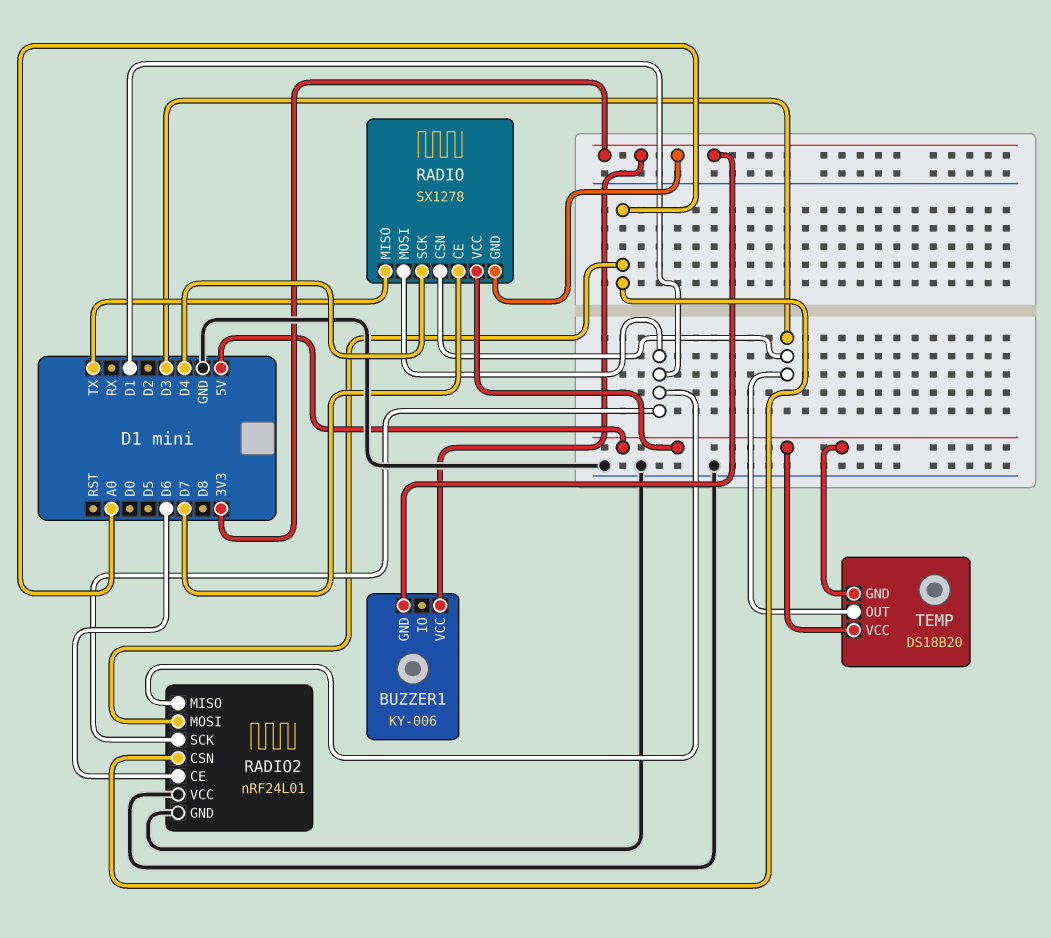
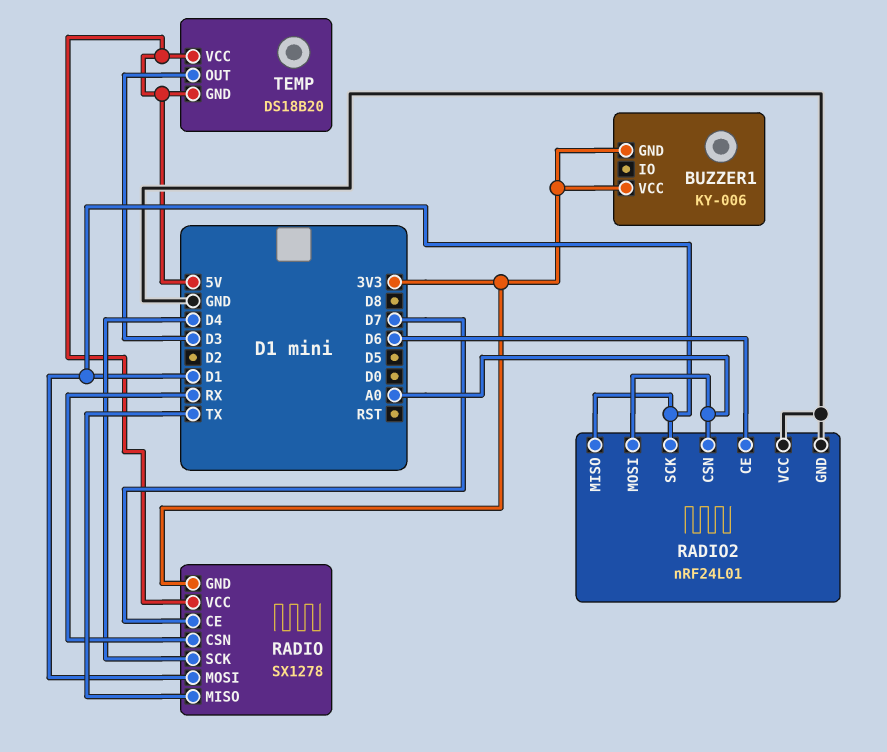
RADIO pin CSN: D3 -> RX

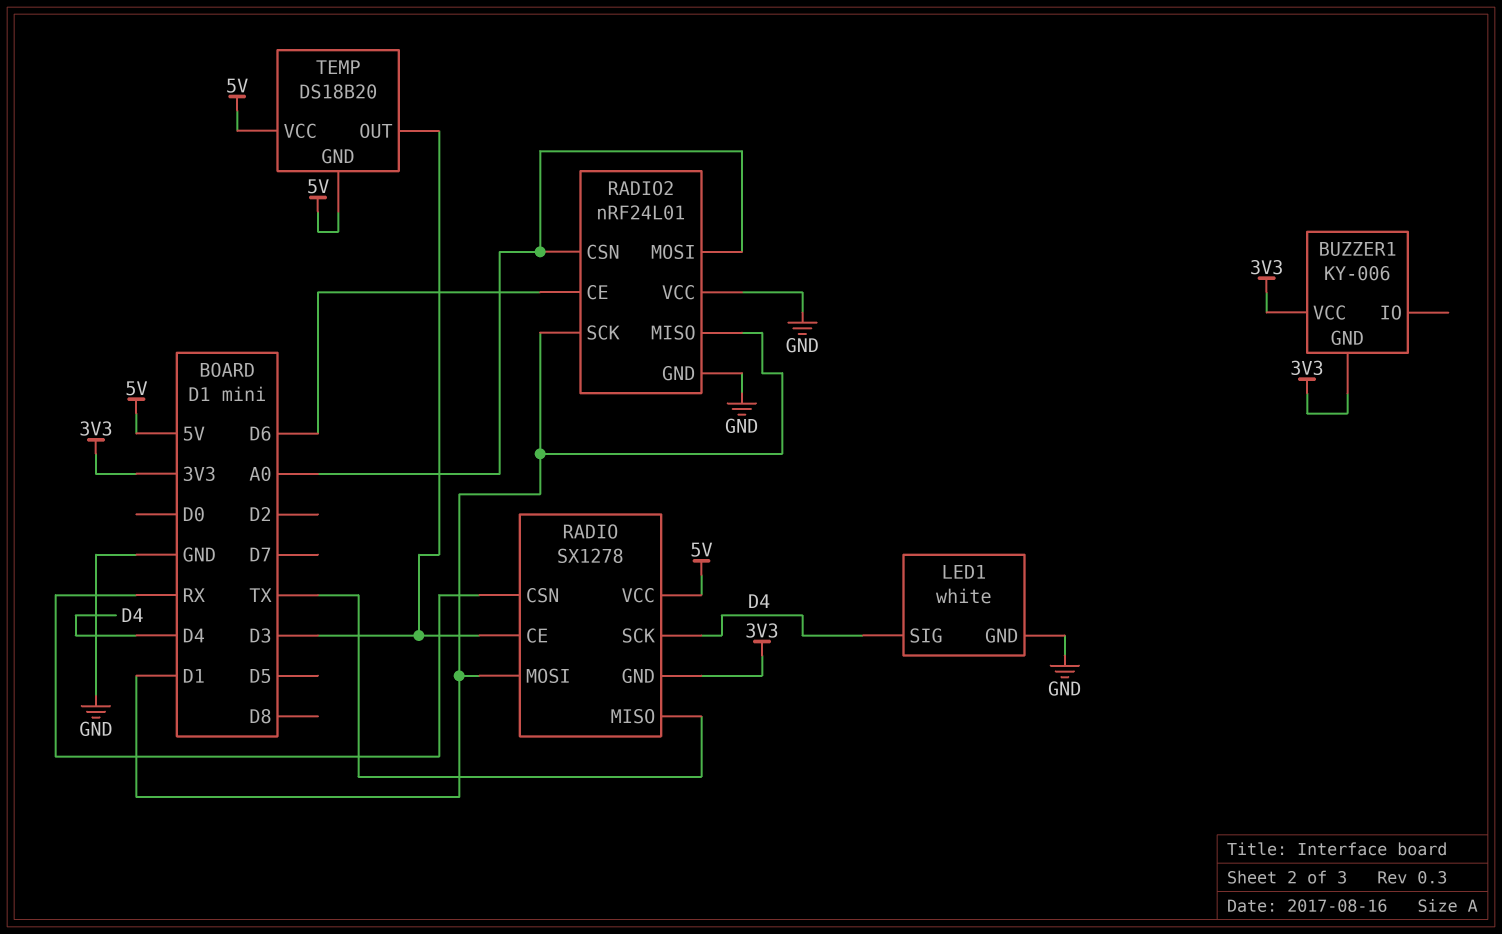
LED1: none -> white
LED1 pin GND: none -> GND
LED1 pin SIG: none -> D4
RADIO pin CE: D7 -> D3

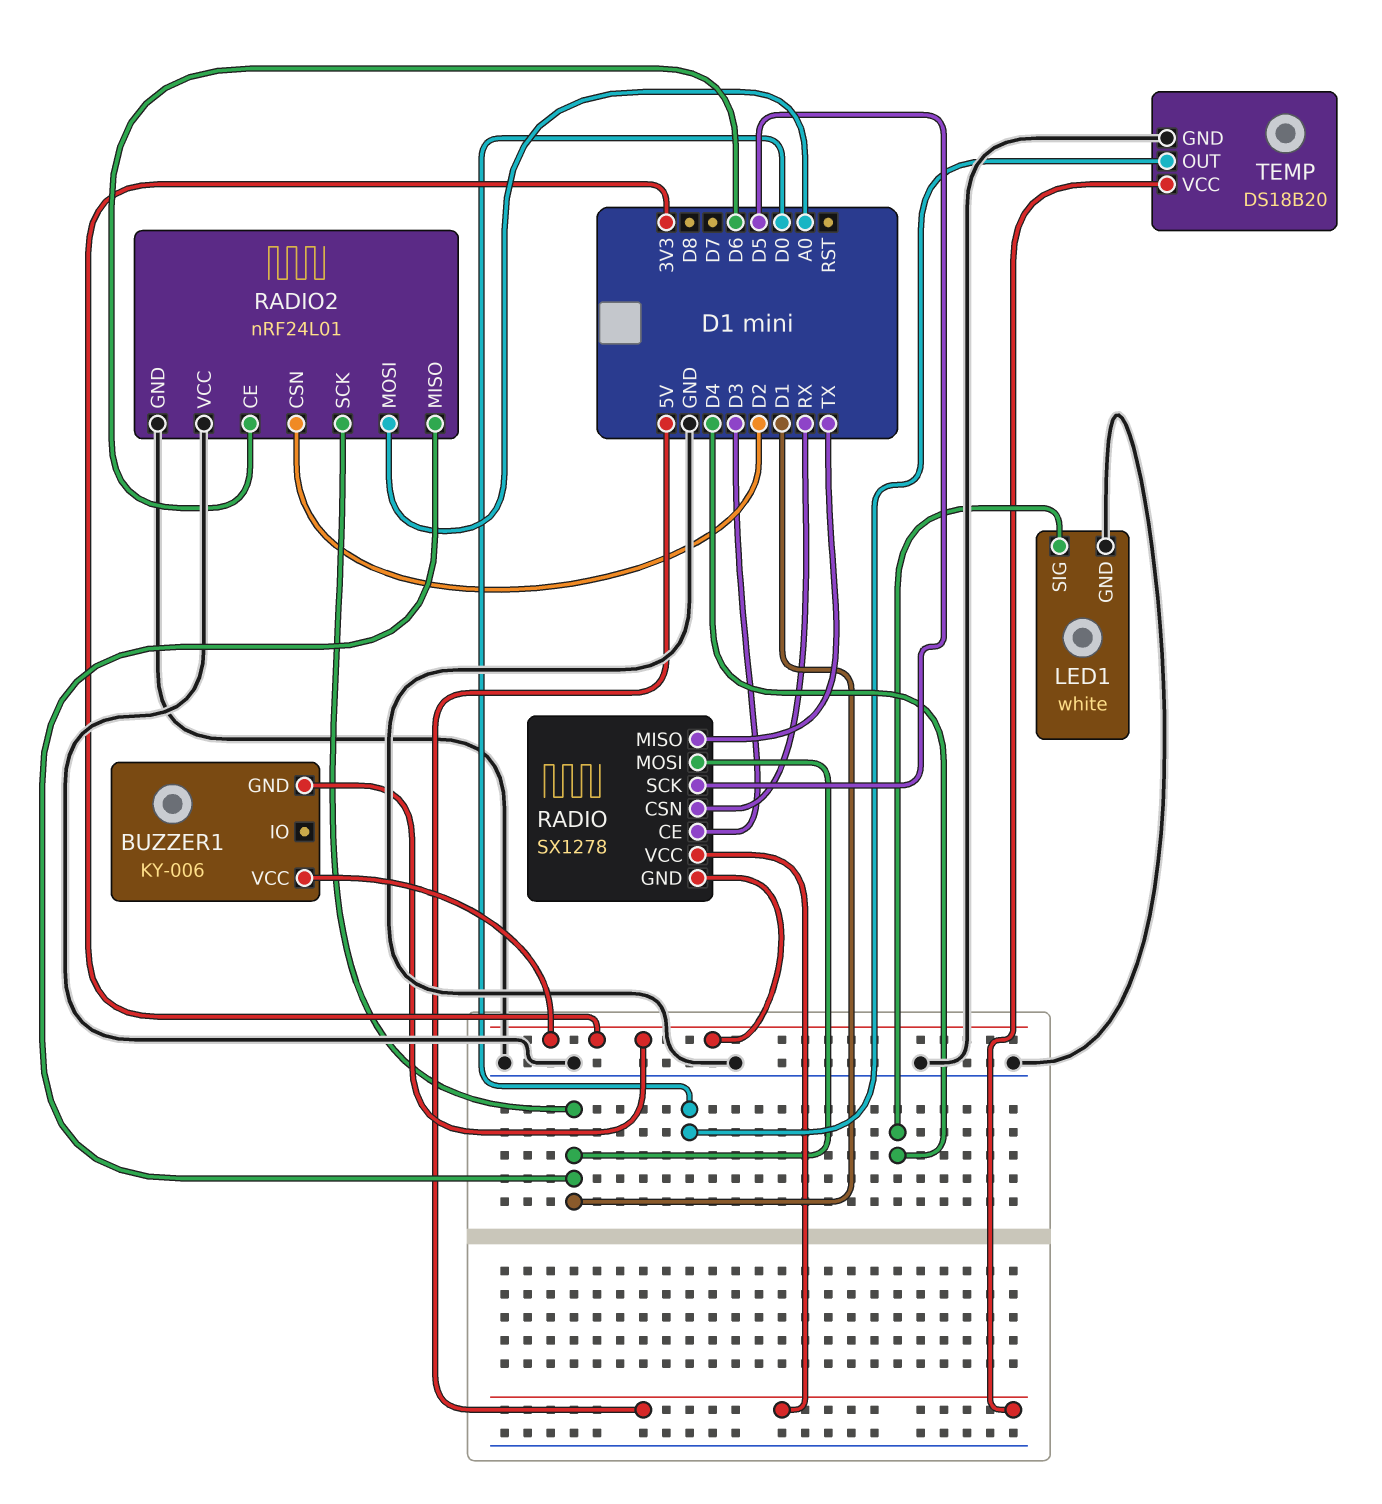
RADIO pin SCK: D4 -> D5
RADIO2 pin CSN: A0 -> D2
TEMP pin GND: 5V -> GND
TEMP pin OUT: D3 -> D0

